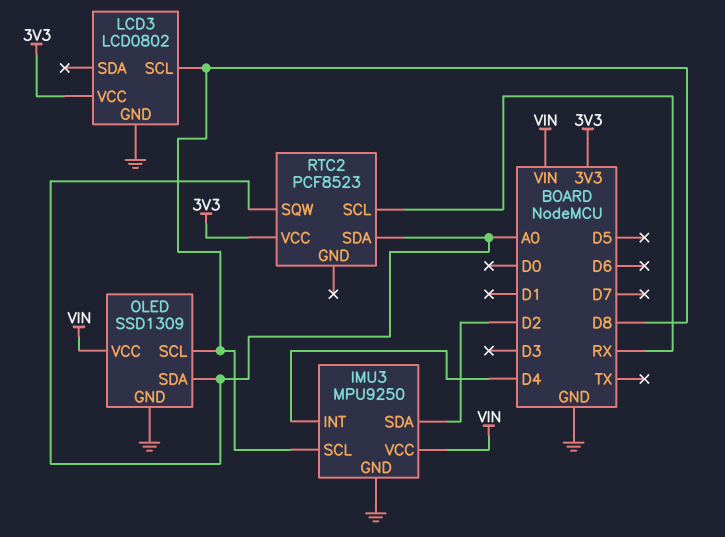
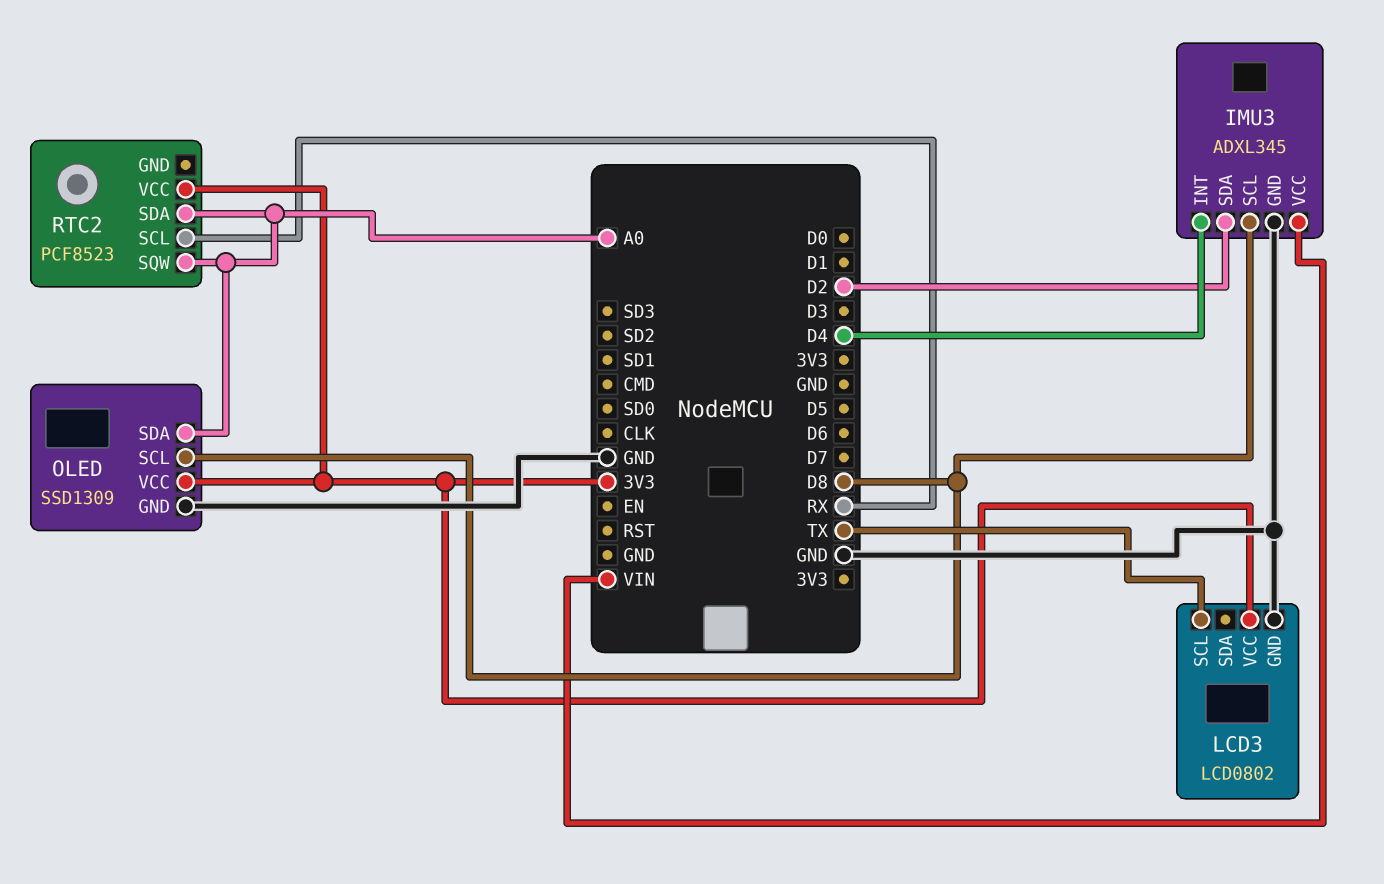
IMU3: MPU9250 -> ADXL345
LCD3 pin SCL: D8 -> TX
OLED pin VCC: VIN -> 3V3

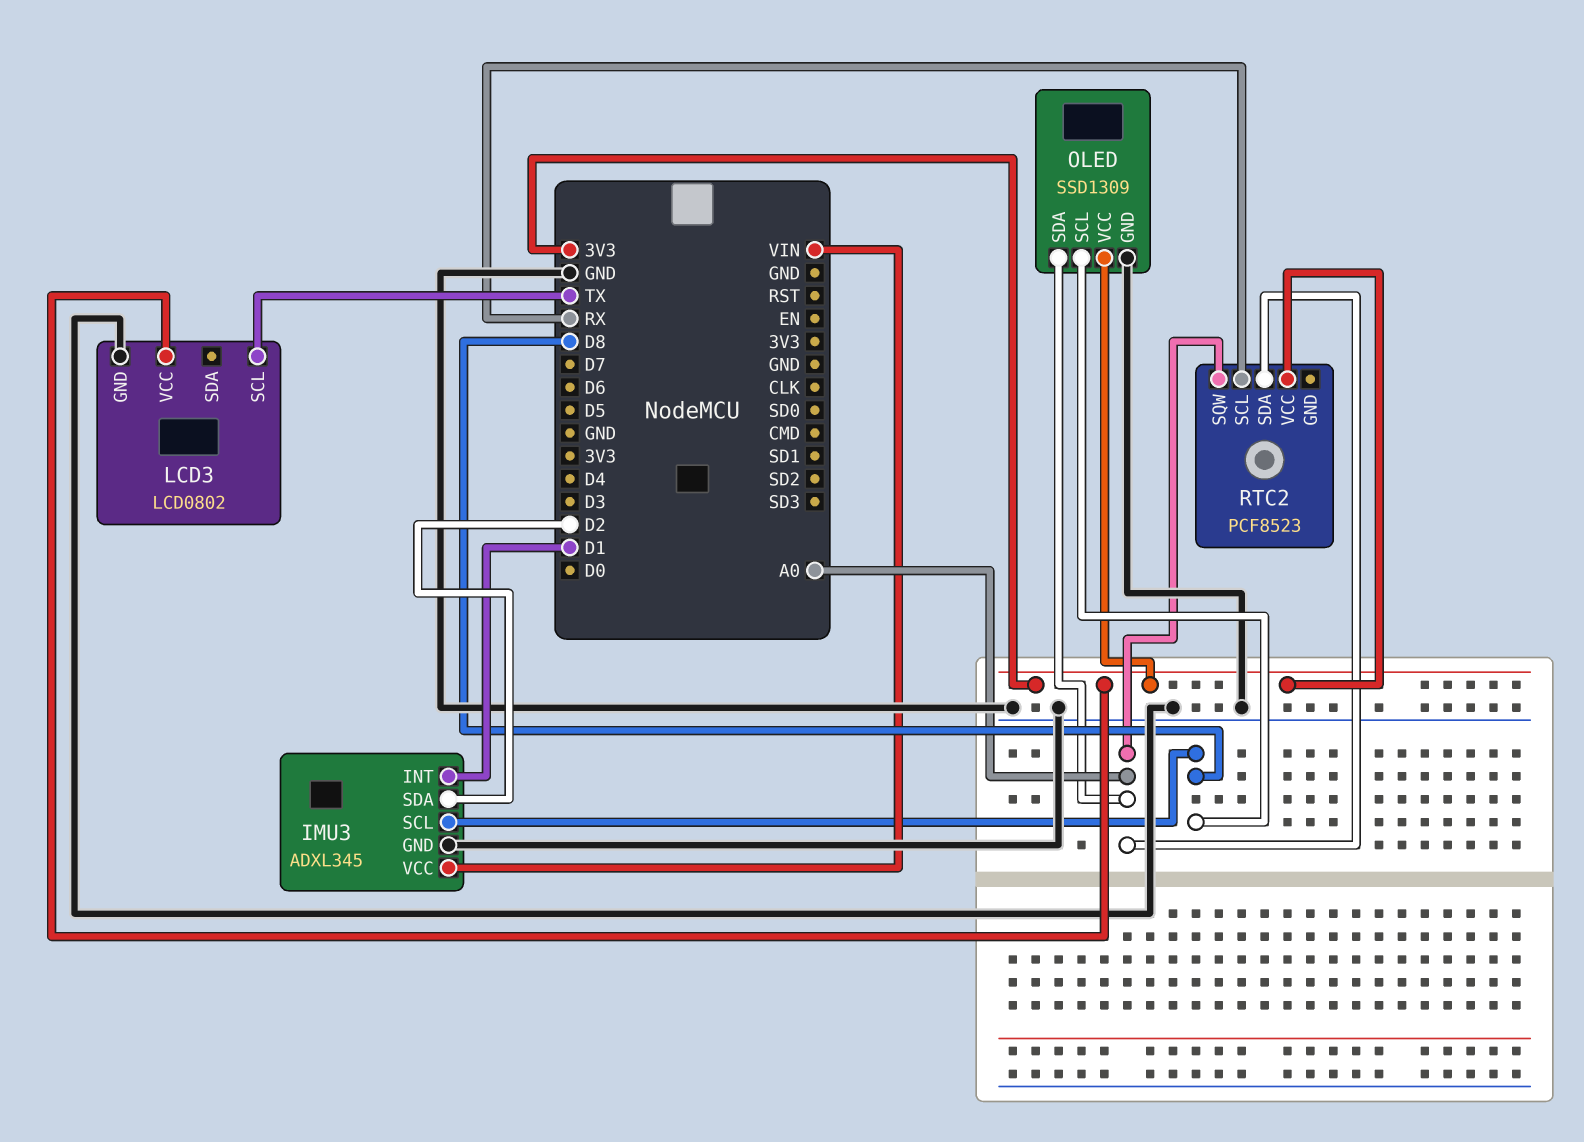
IMU3 pin INT: D4 -> D1

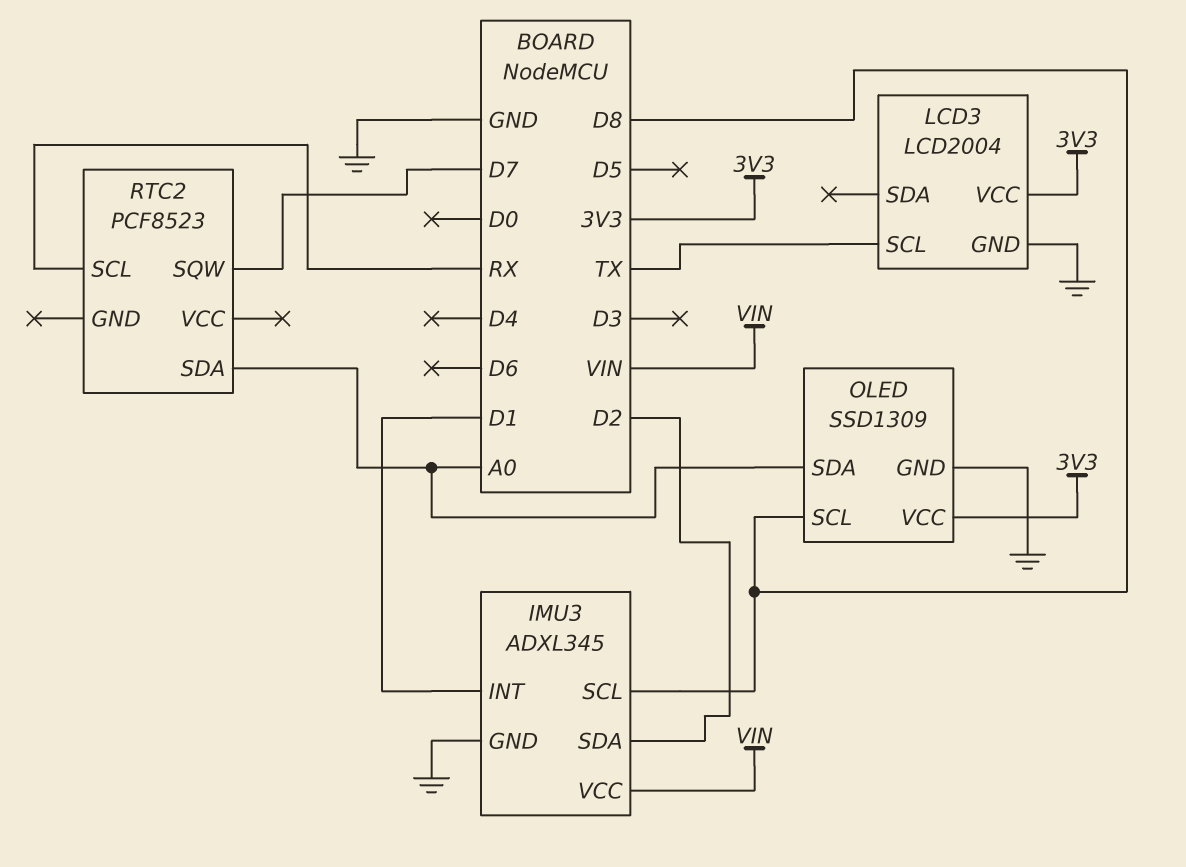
LCD3: LCD0802 -> LCD2004
RTC2 pin SQW: A0 -> D7
RTC2 pin VCC: 3V3 -> none

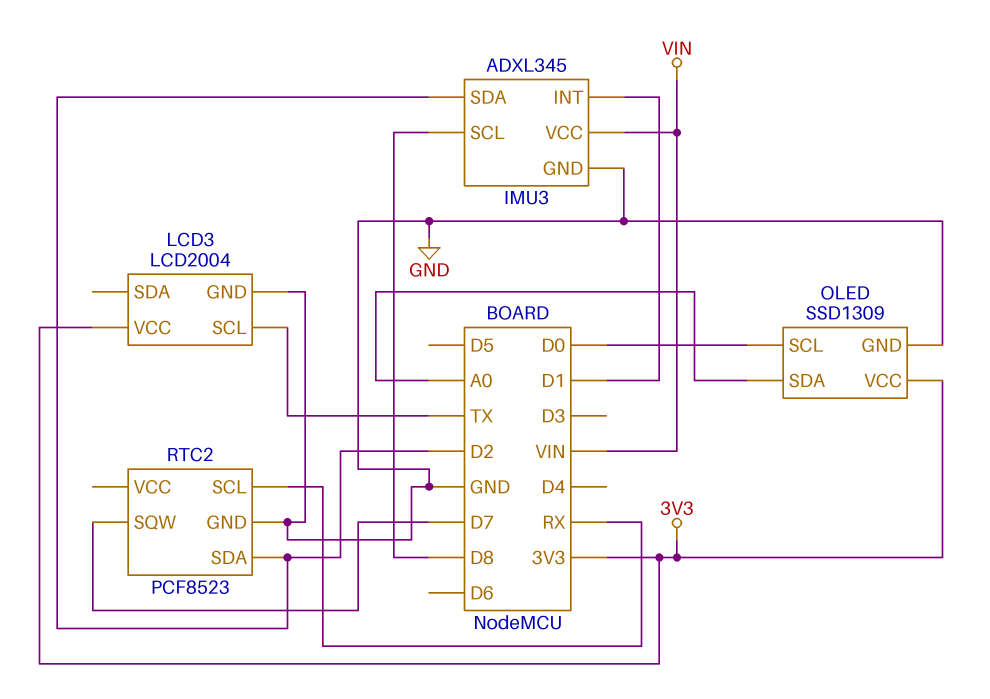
OLED pin SCL: D8 -> D0
RTC2 pin GND: none -> GND
RTC2 pin SDA: A0 -> D2

